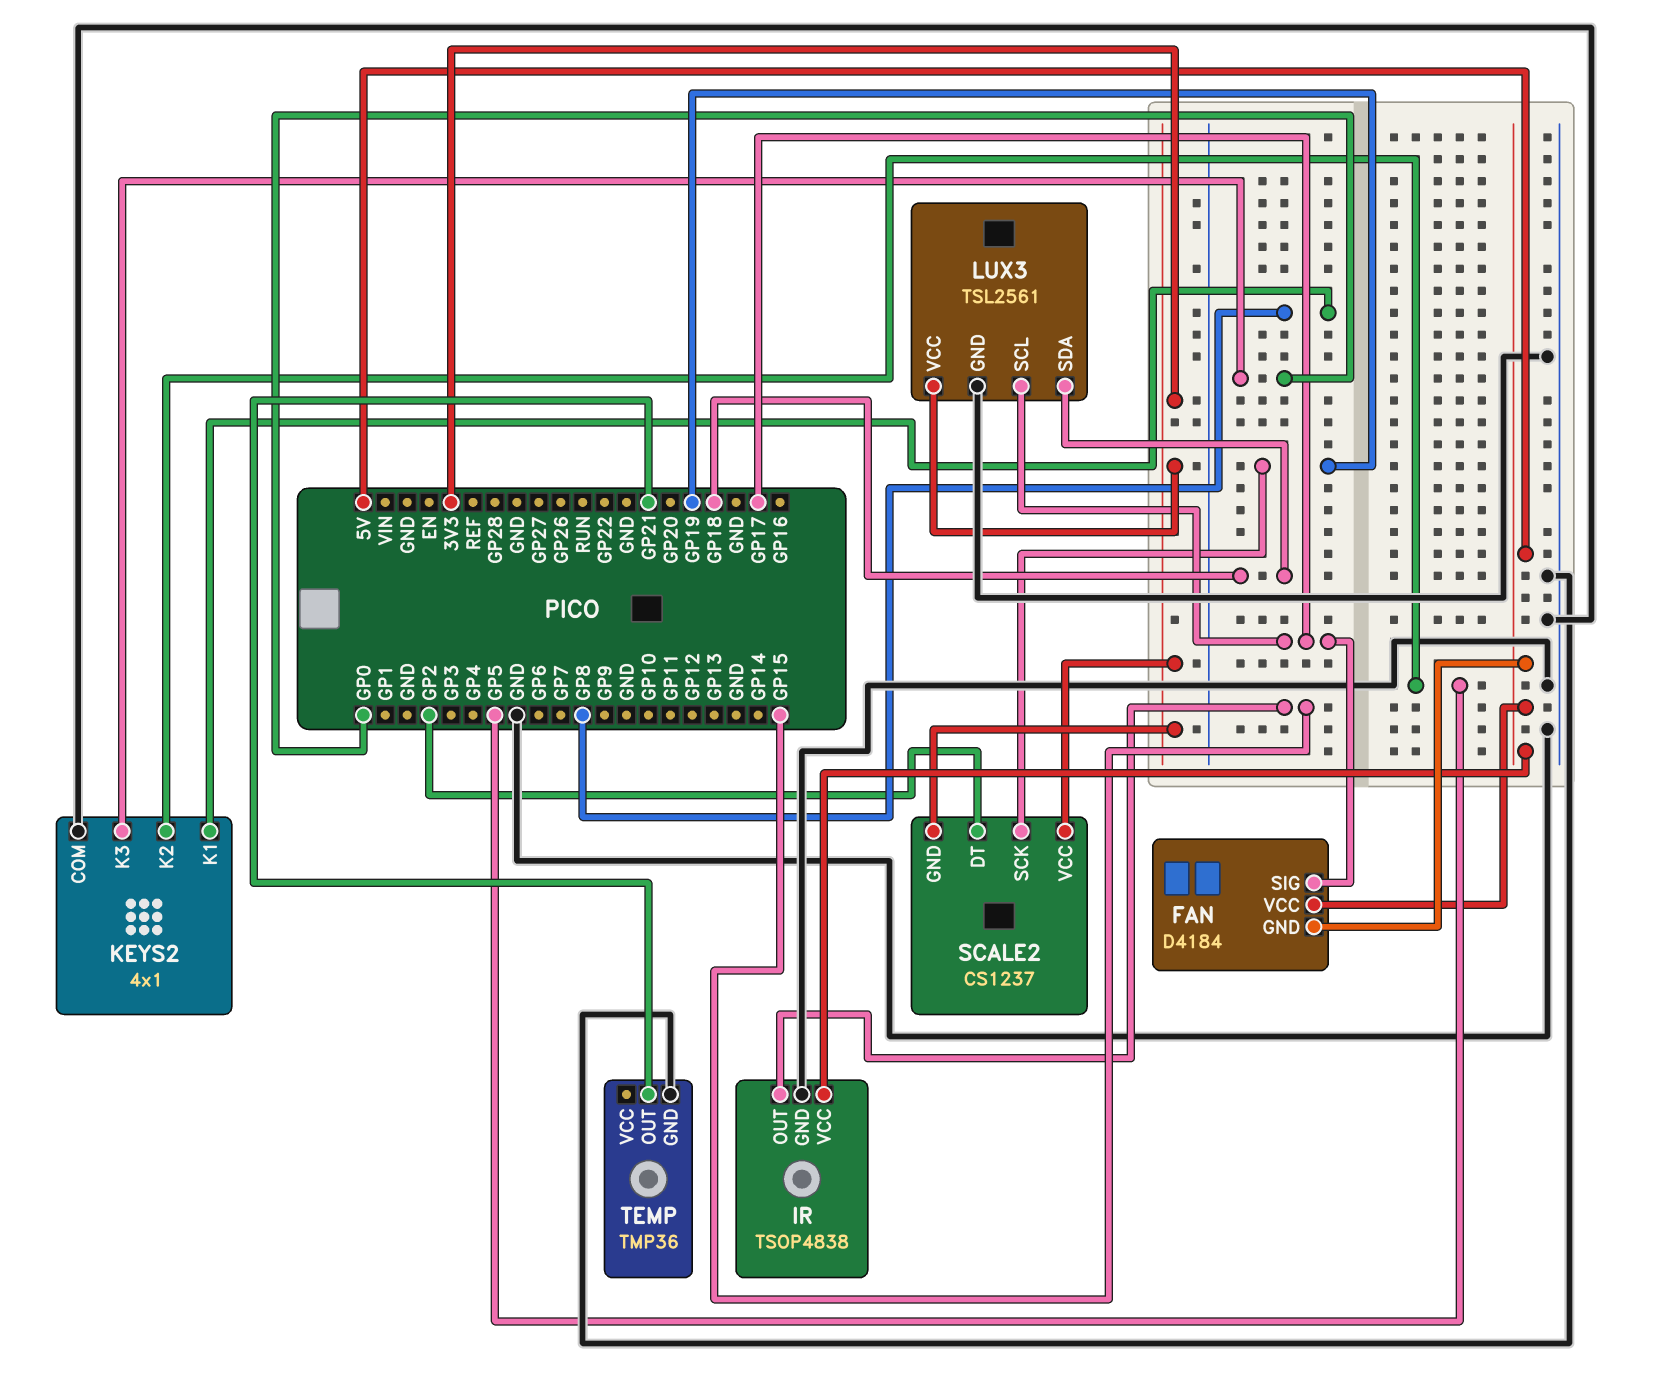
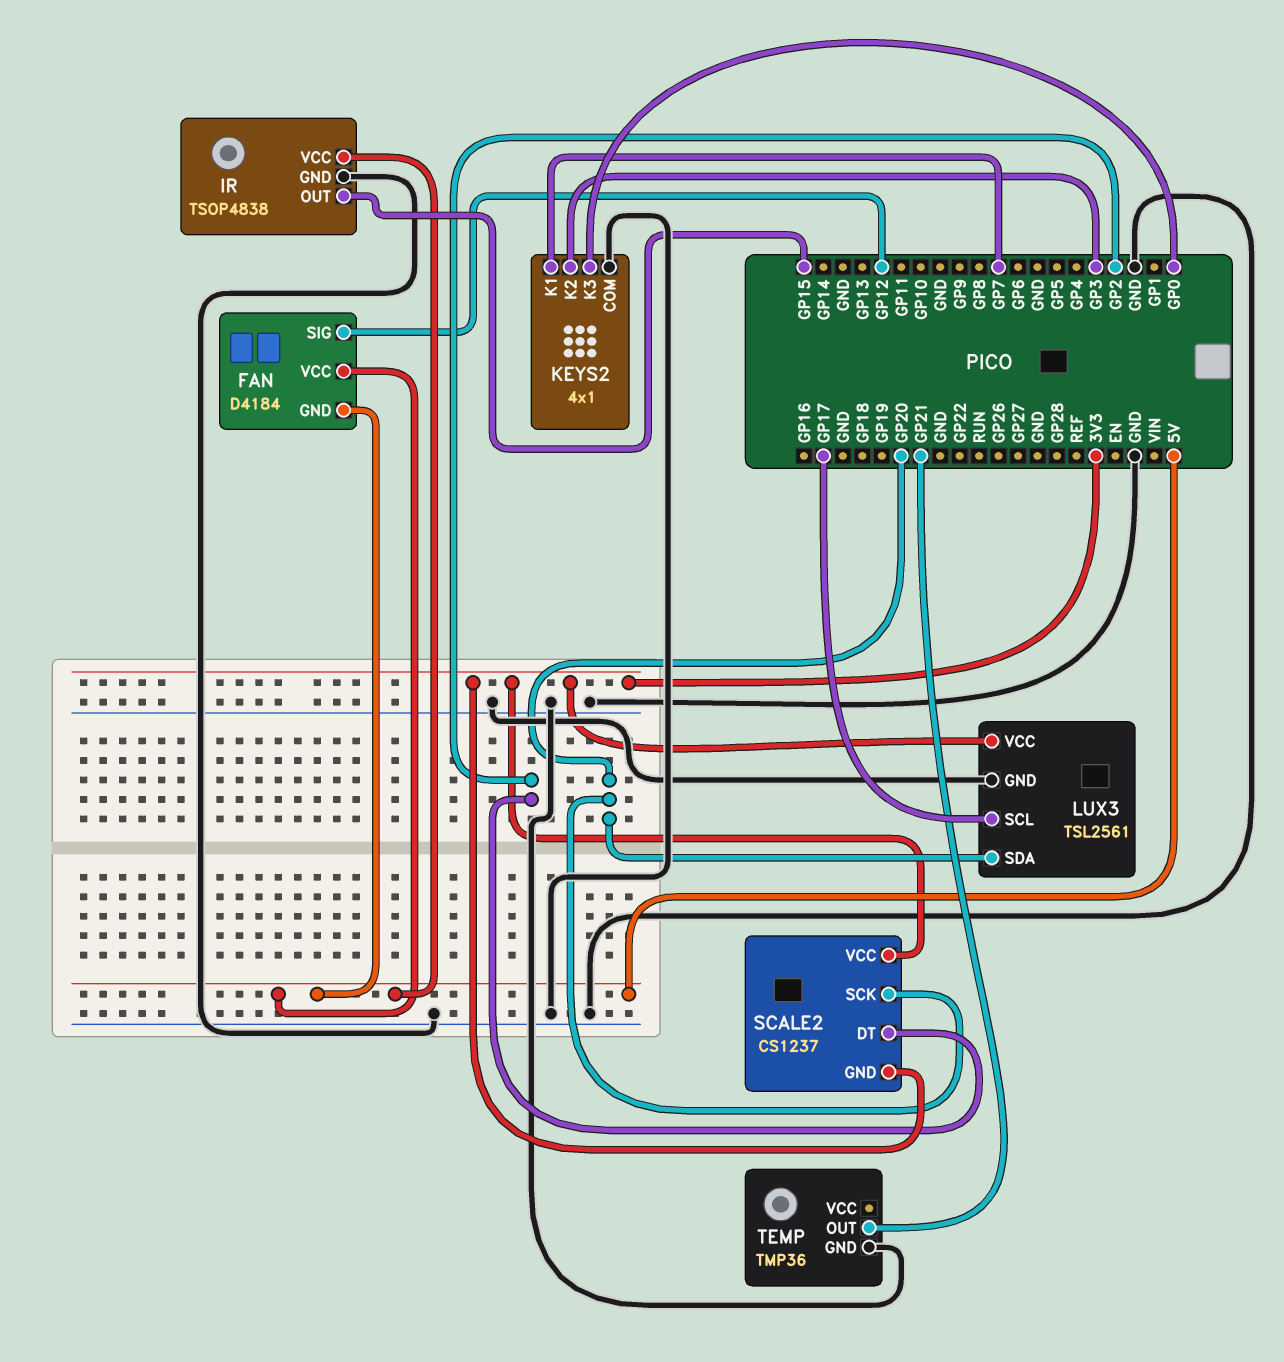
FAN pin SIG: GP17 -> GP12
KEYS2 pin K1: GP8 -> GP7
KEYS2 pin K2: GP5 -> GP3
LUX3 pin SDA: GP18 -> GP20
SCALE2 pin SCK: GP19 -> GP20

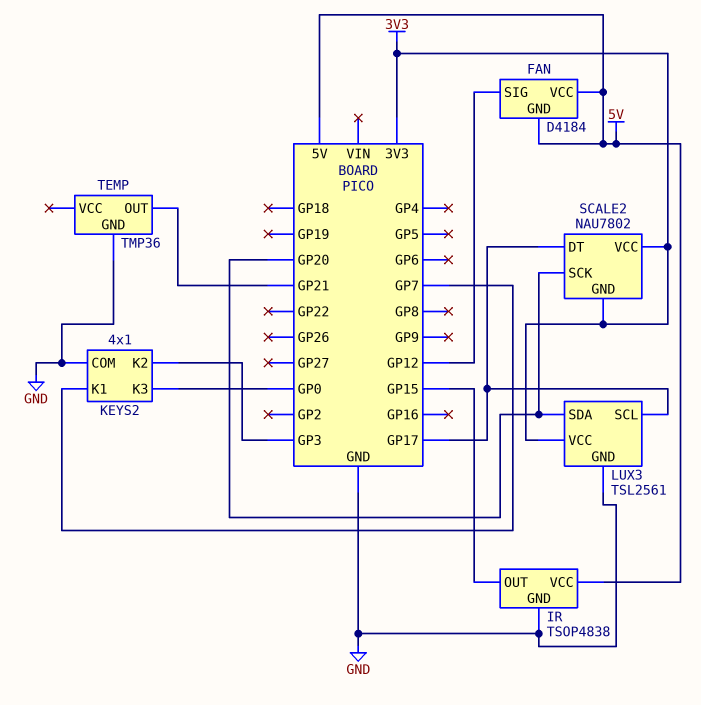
SCALE2: CS1237 -> NAU7802
SCALE2 pin DT: GP2 -> GP17

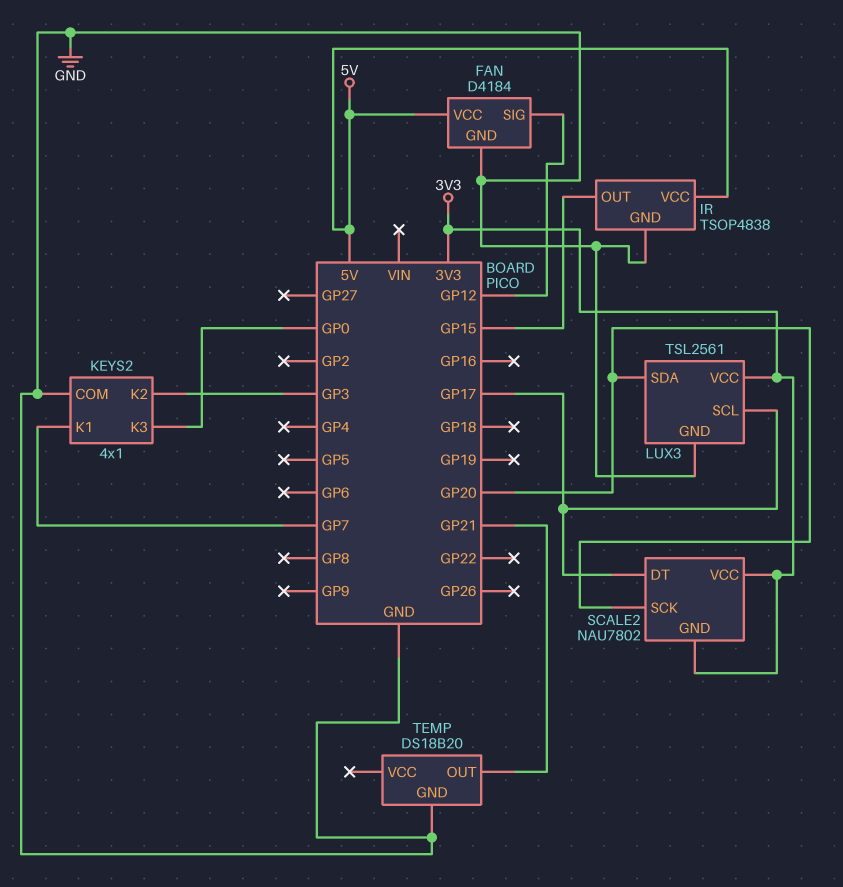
FAN pin GND: 5V -> GND
TEMP: TMP36 -> DS18B20

